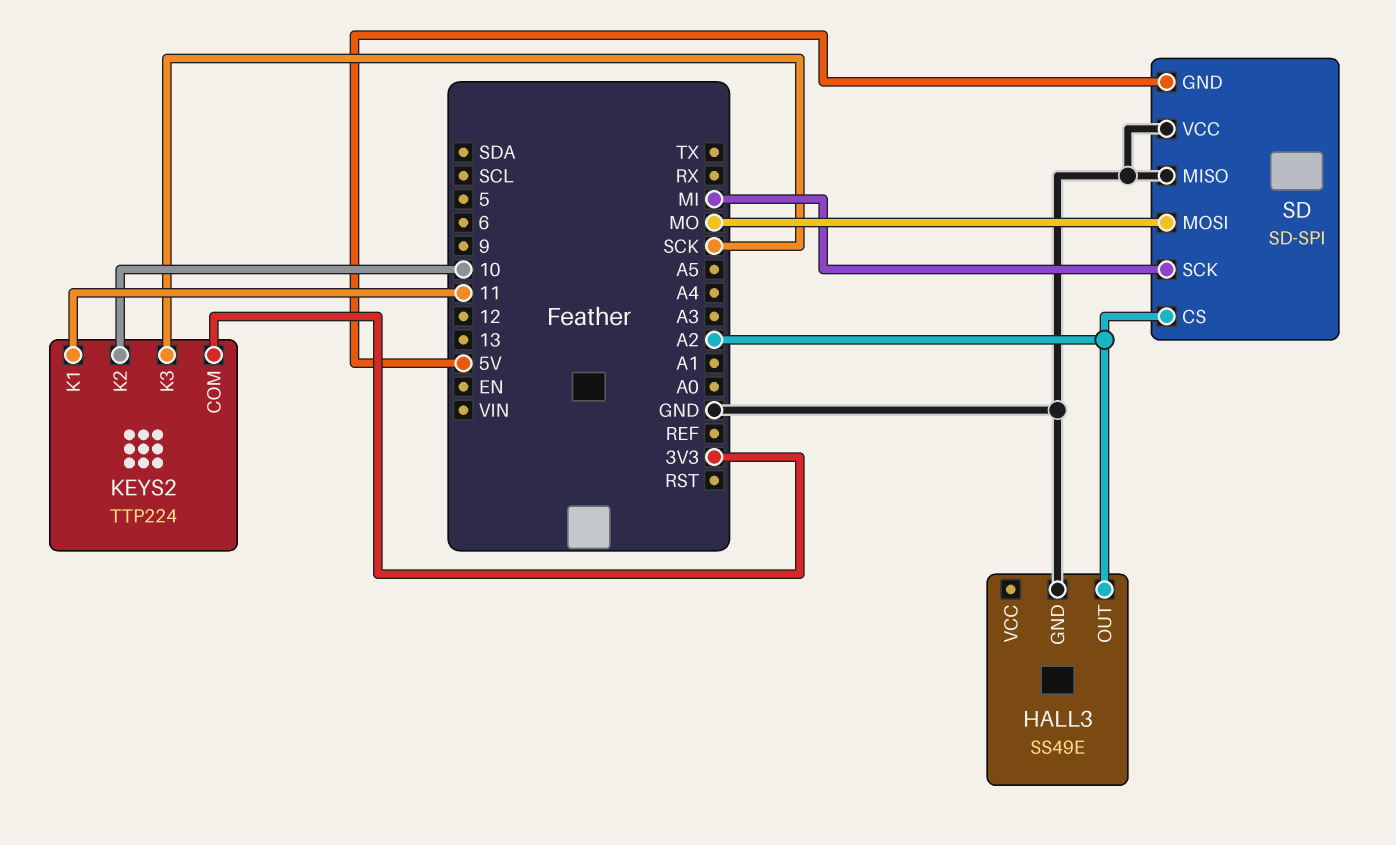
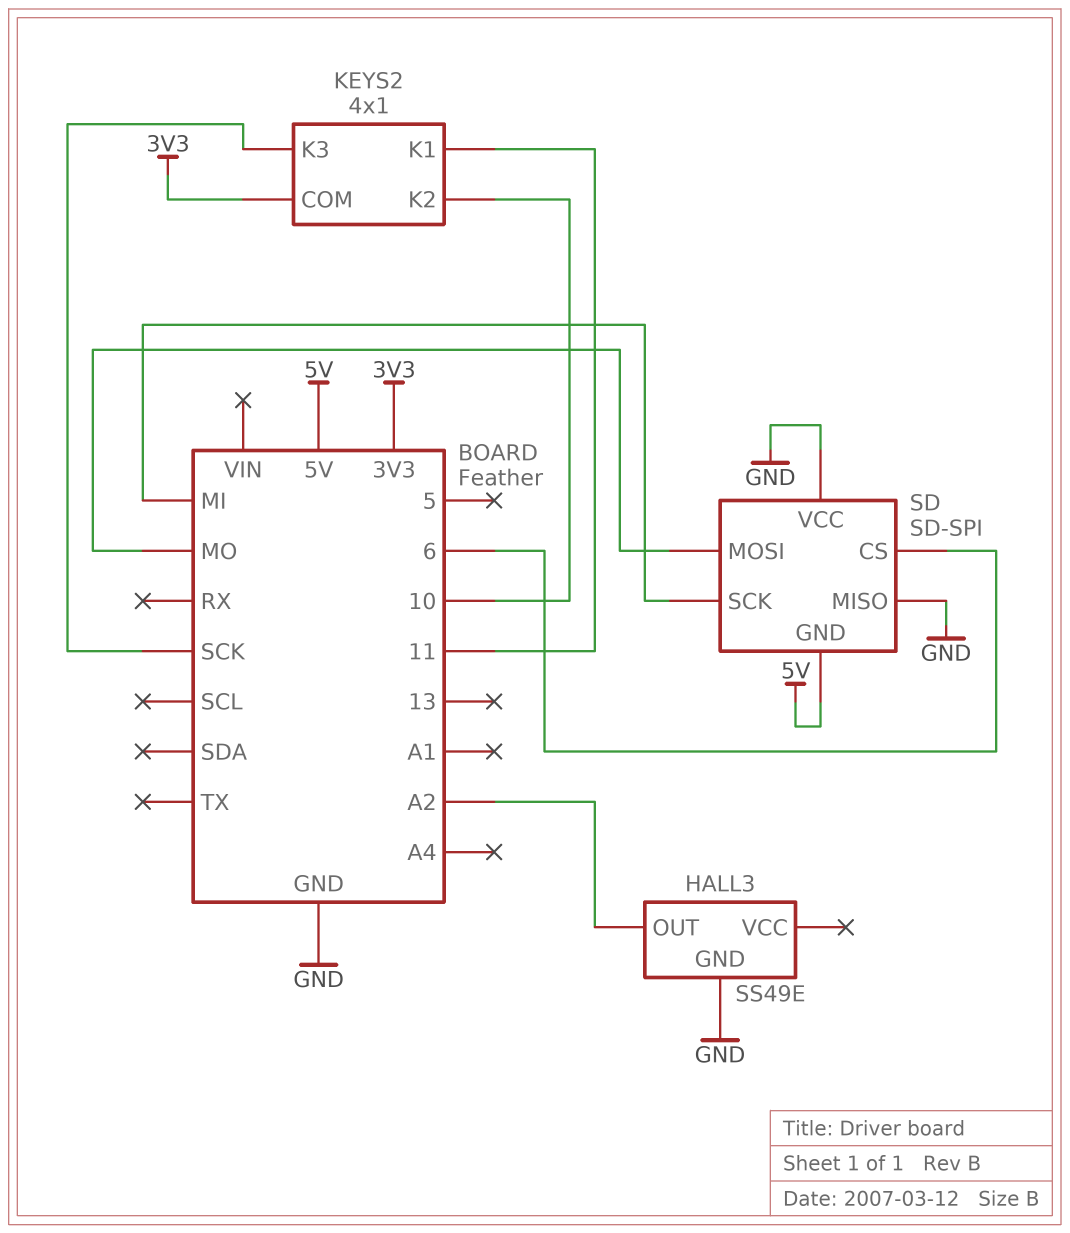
KEYS2: TTP224 -> 4x1
SD pin CS: A2 -> 6

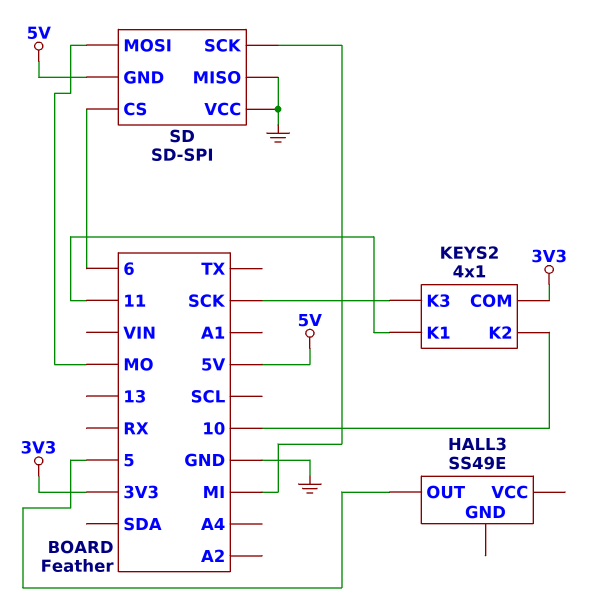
HALL3 pin GND: GND -> none
HALL3 pin OUT: A2 -> 5

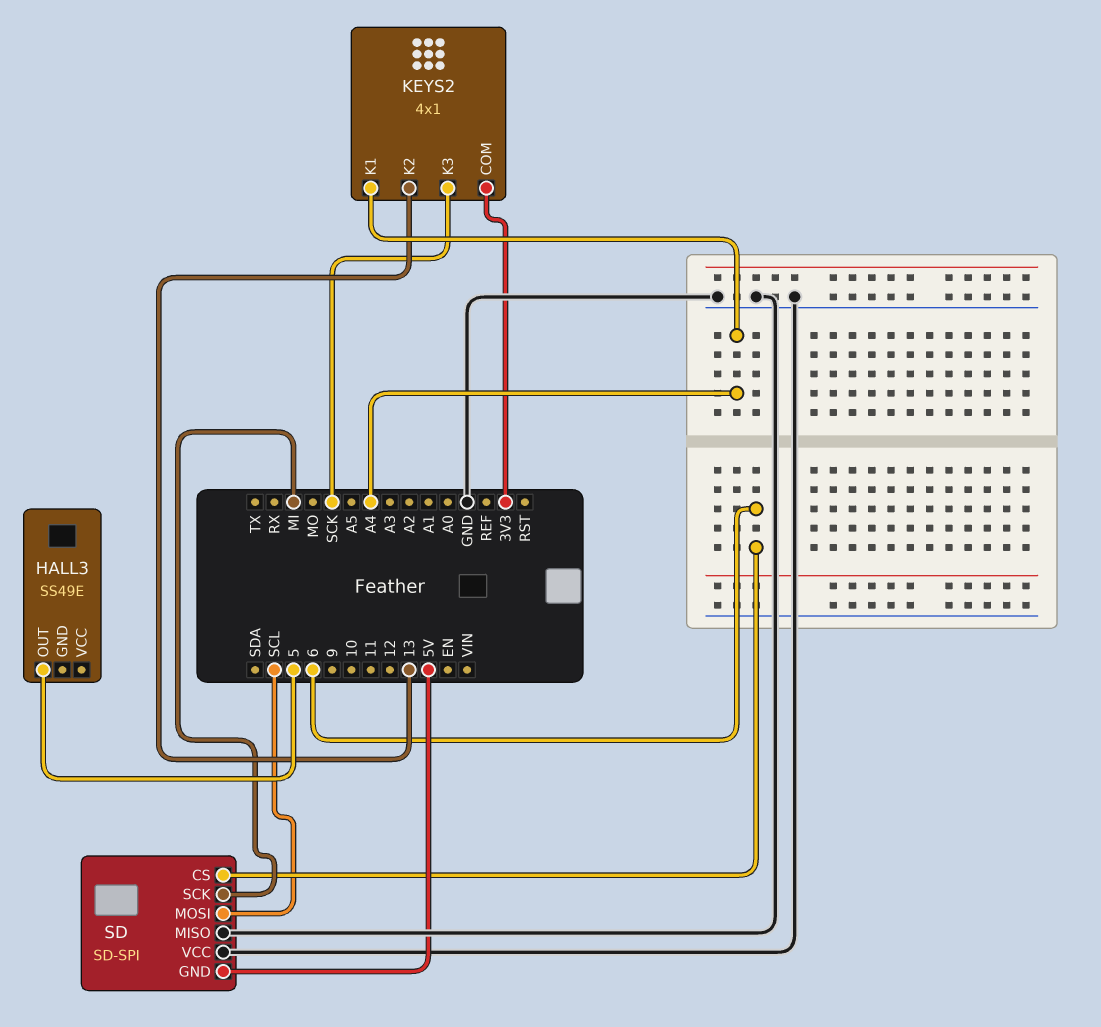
KEYS2 pin K1: 11 -> A4
KEYS2 pin K2: 10 -> 13
SD pin MOSI: MO -> SCL

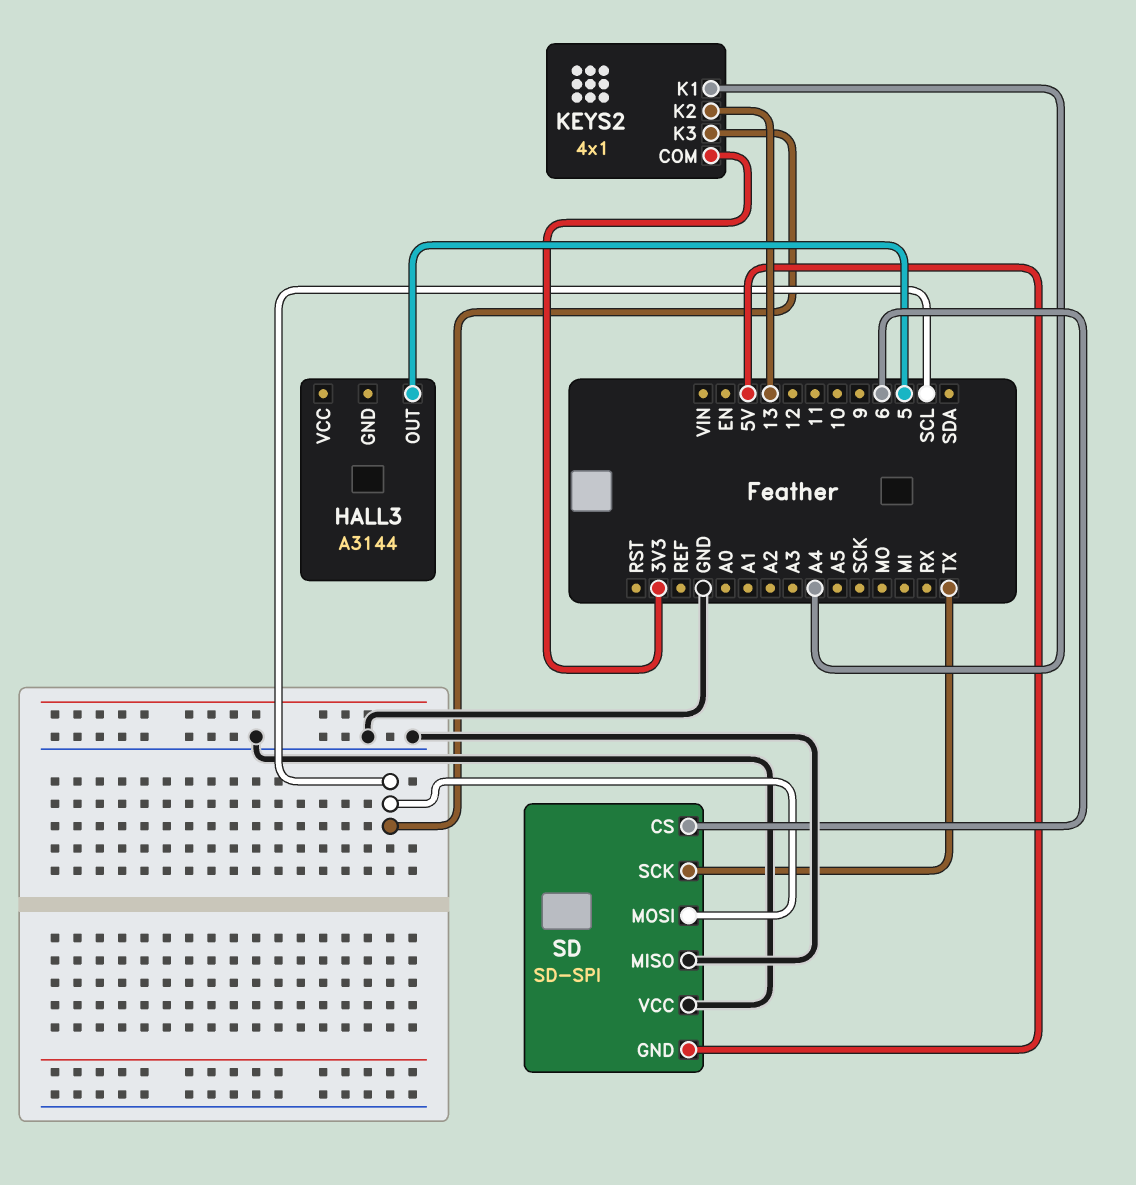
HALL3: SS49E -> A3144
KEYS2 pin K3: SCK -> SCL
SD pin SCK: MI -> TX

